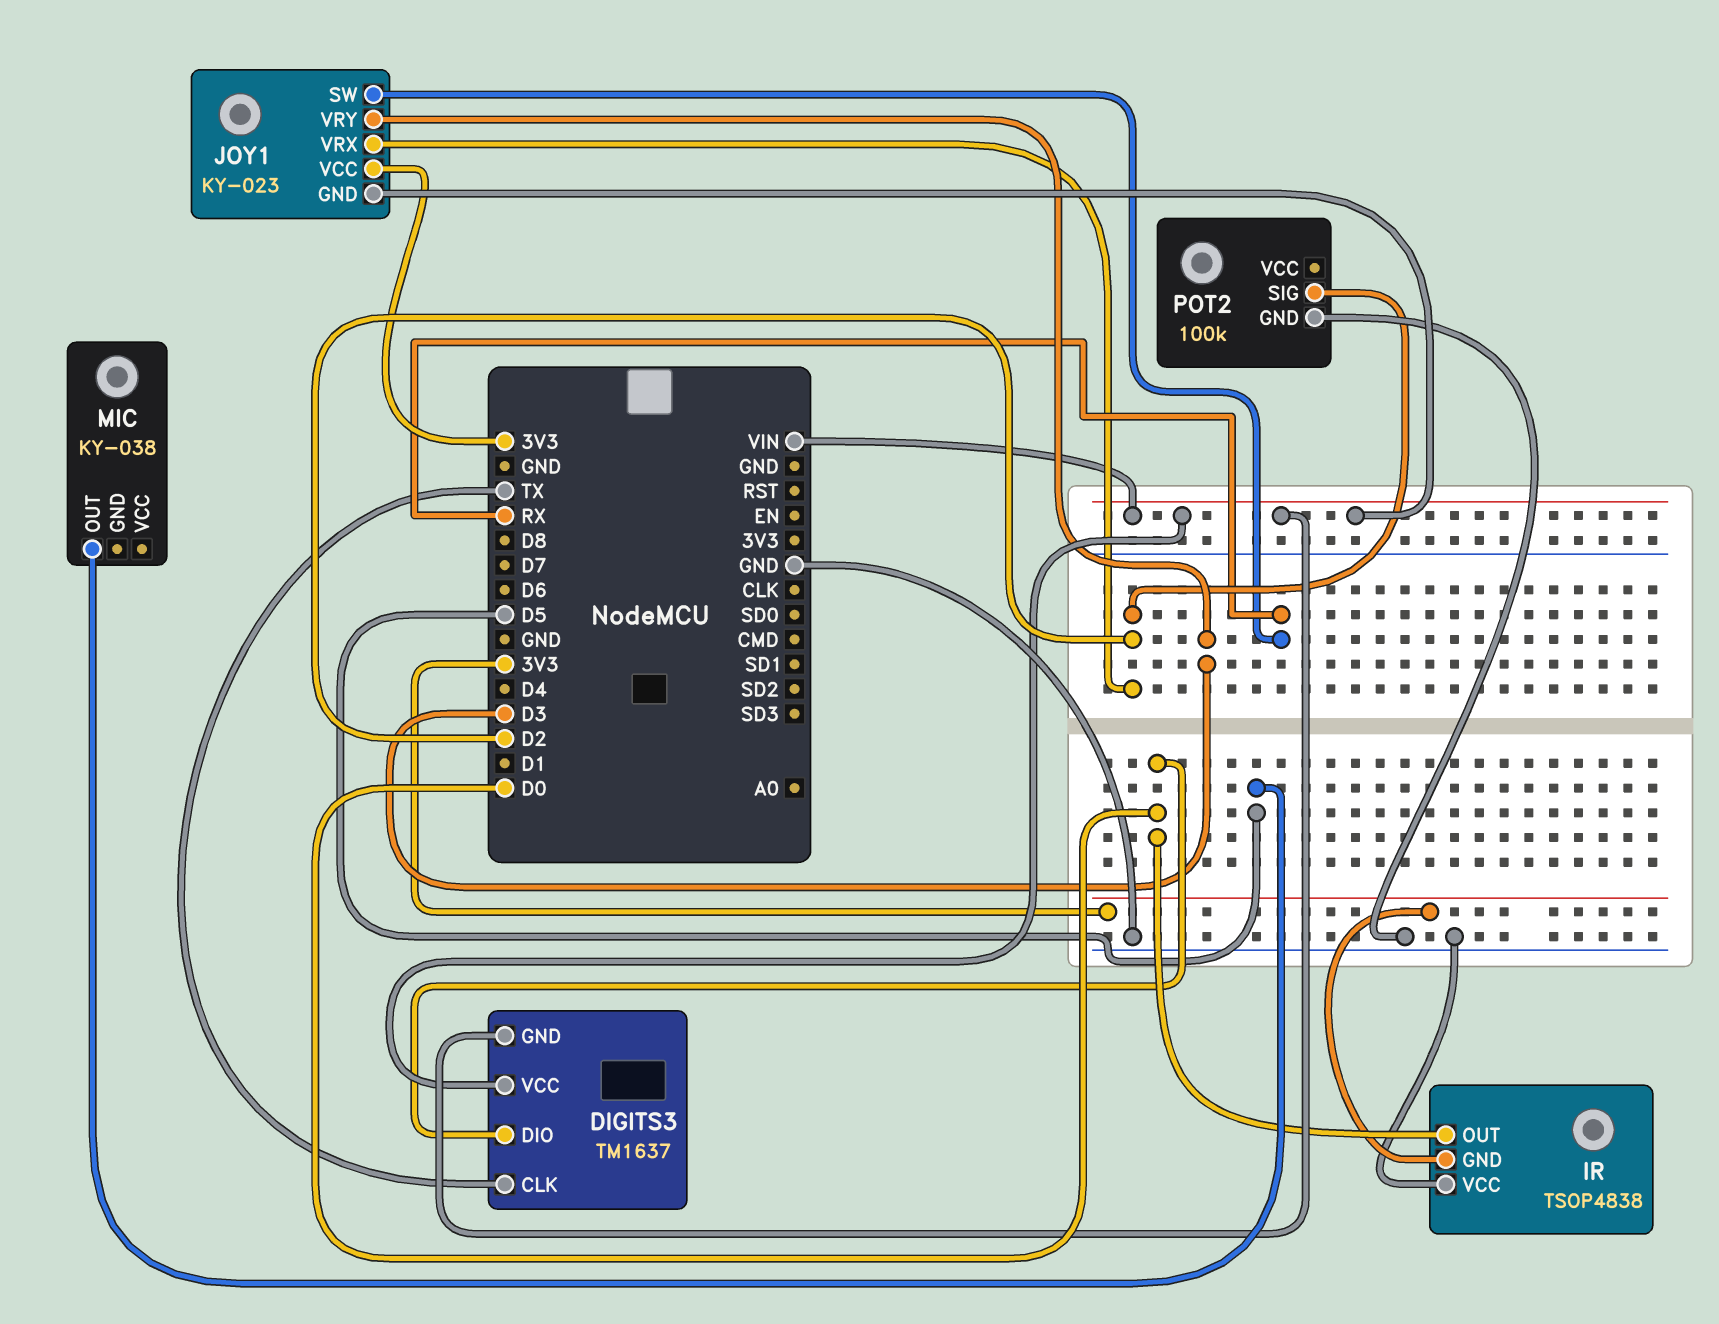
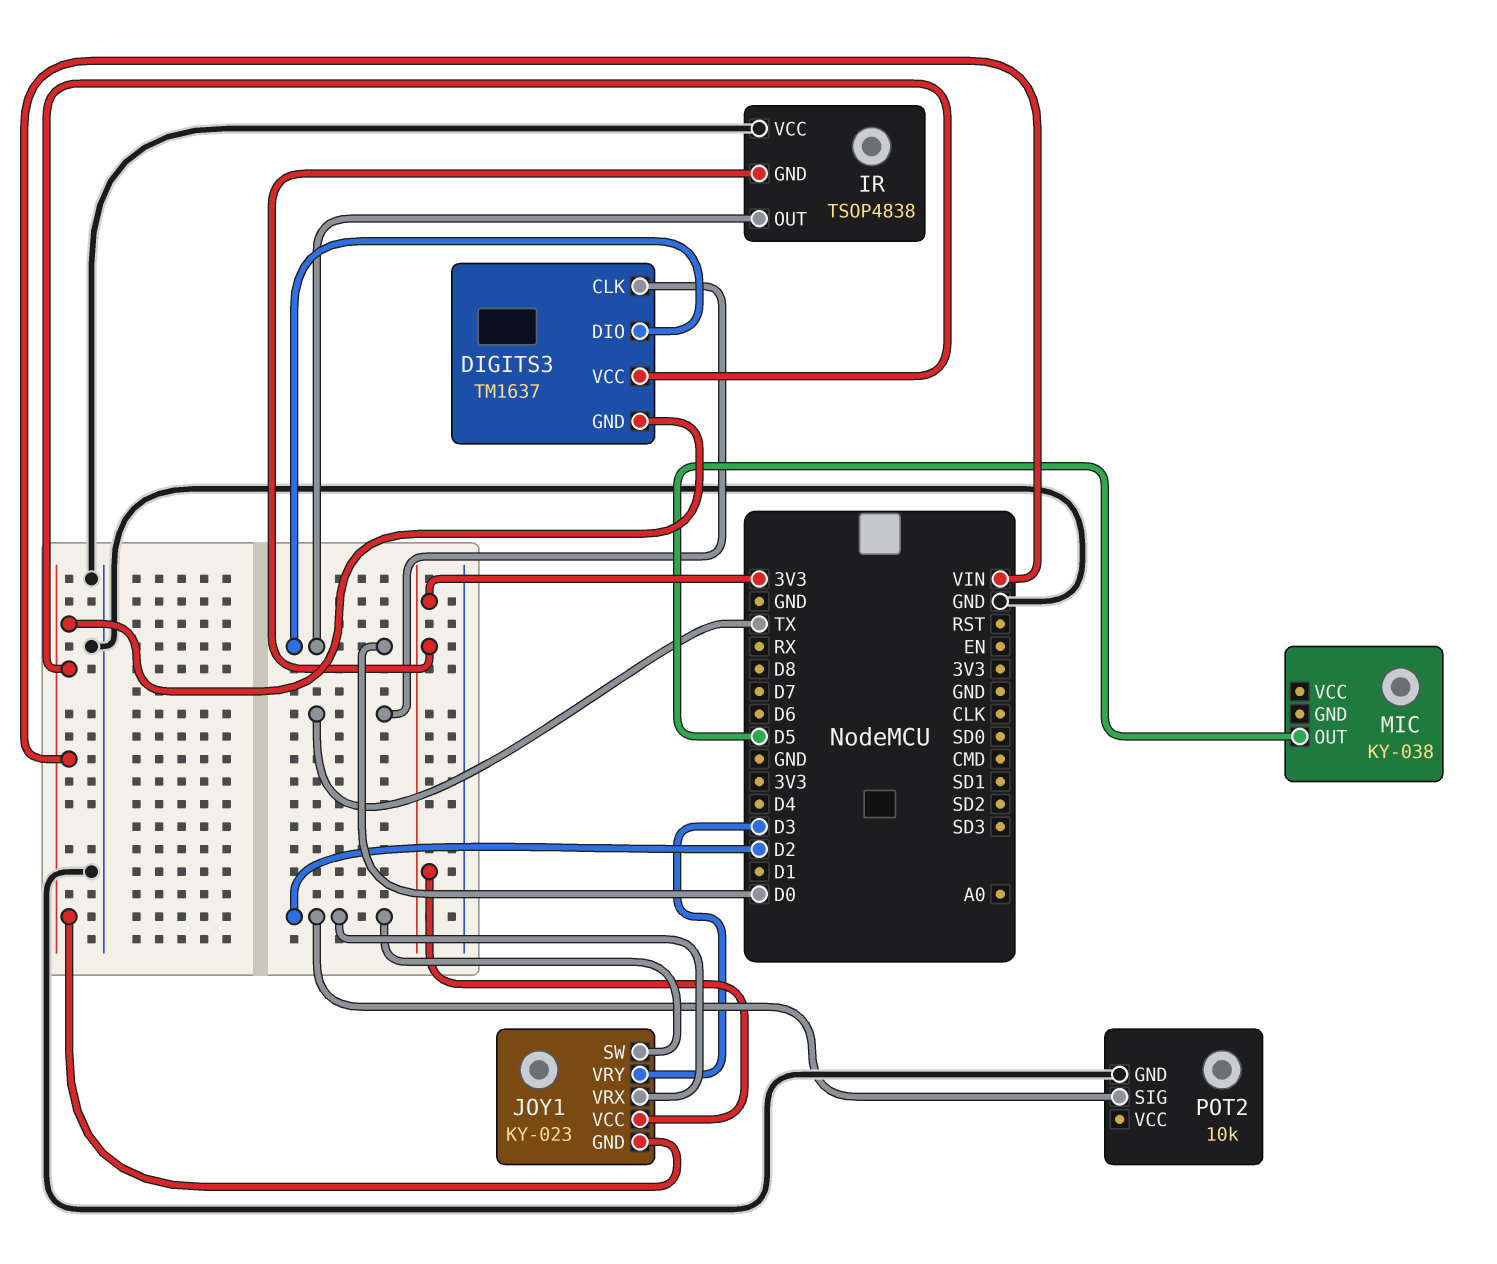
JOY1 pin SW: RX -> D2
POT2: 100k -> 10k

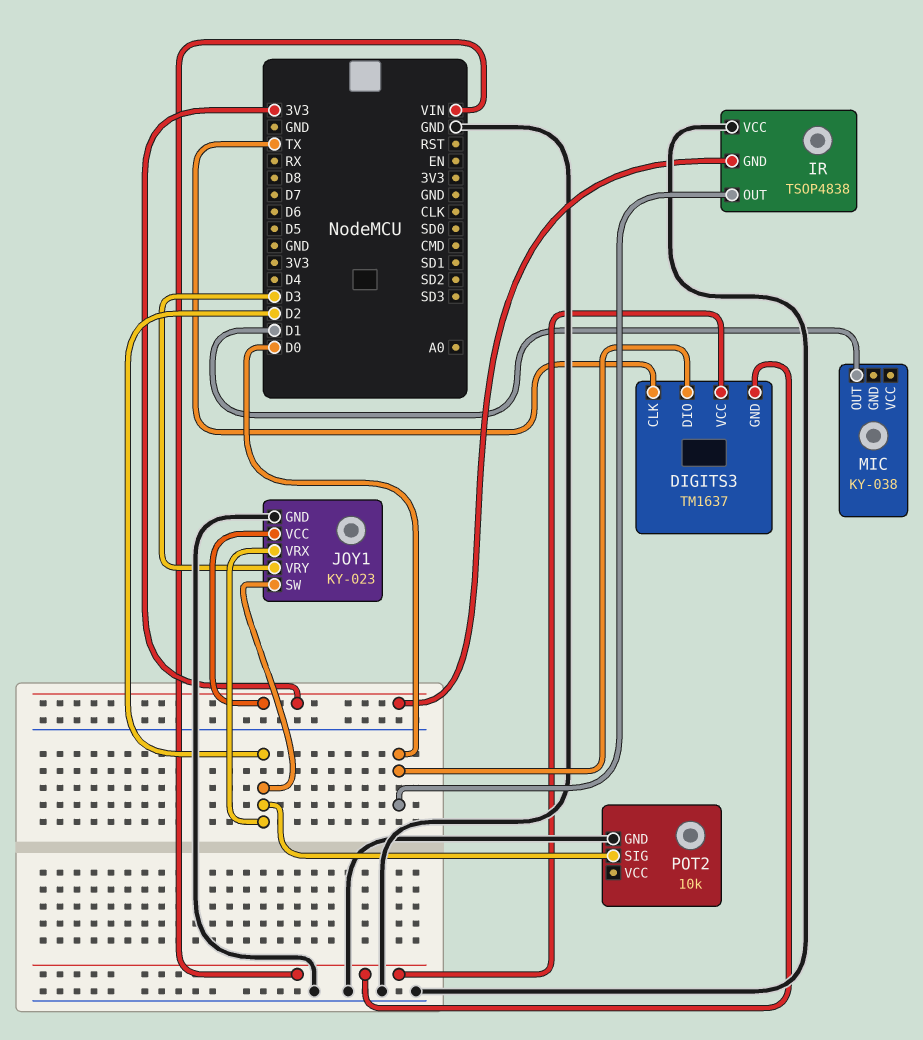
JOY1 pin GND: VIN -> GND
MIC pin OUT: D5 -> D1

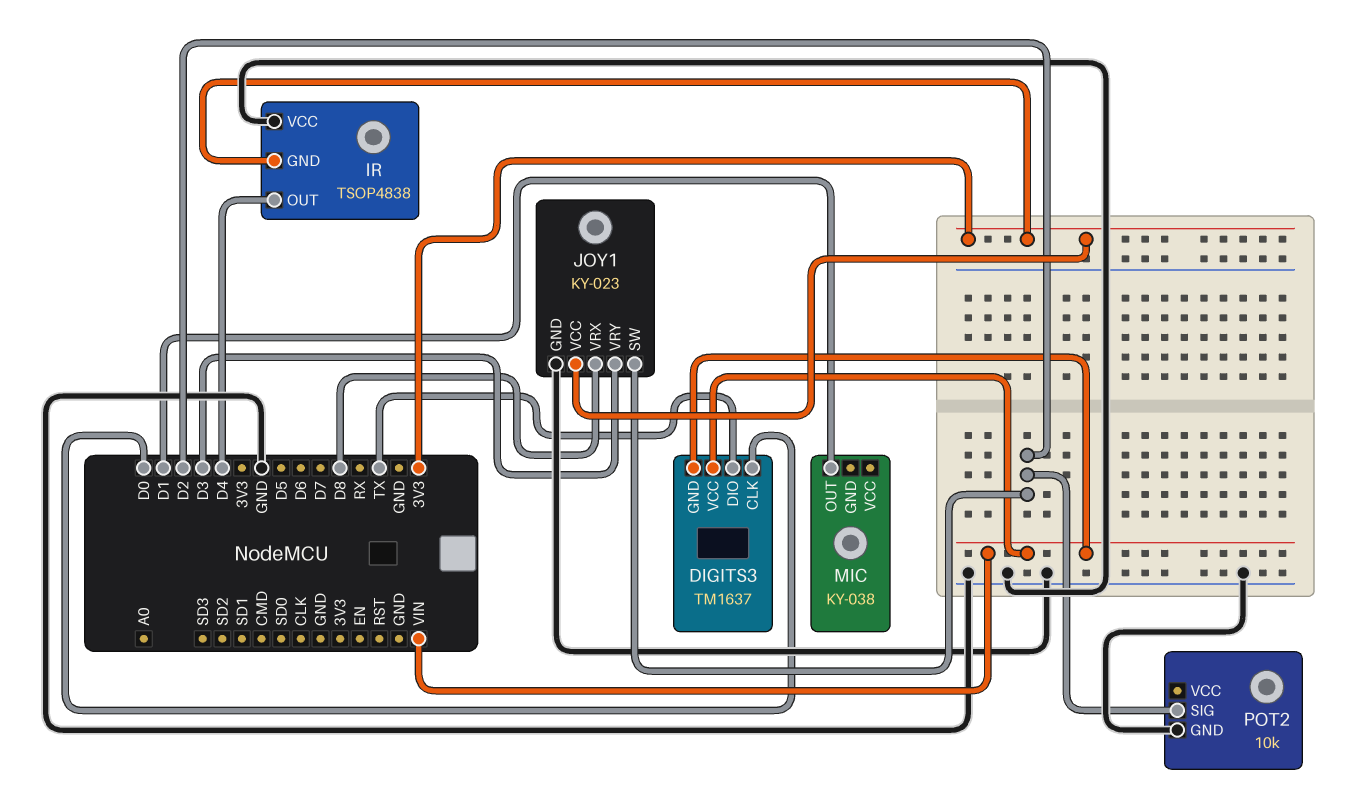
DIGITS3 pin CLK: TX -> D0
DIGITS3 pin DIO: D0 -> TX
IR pin OUT: D0 -> D4
JOY1 pin VRX: D2 -> D8

